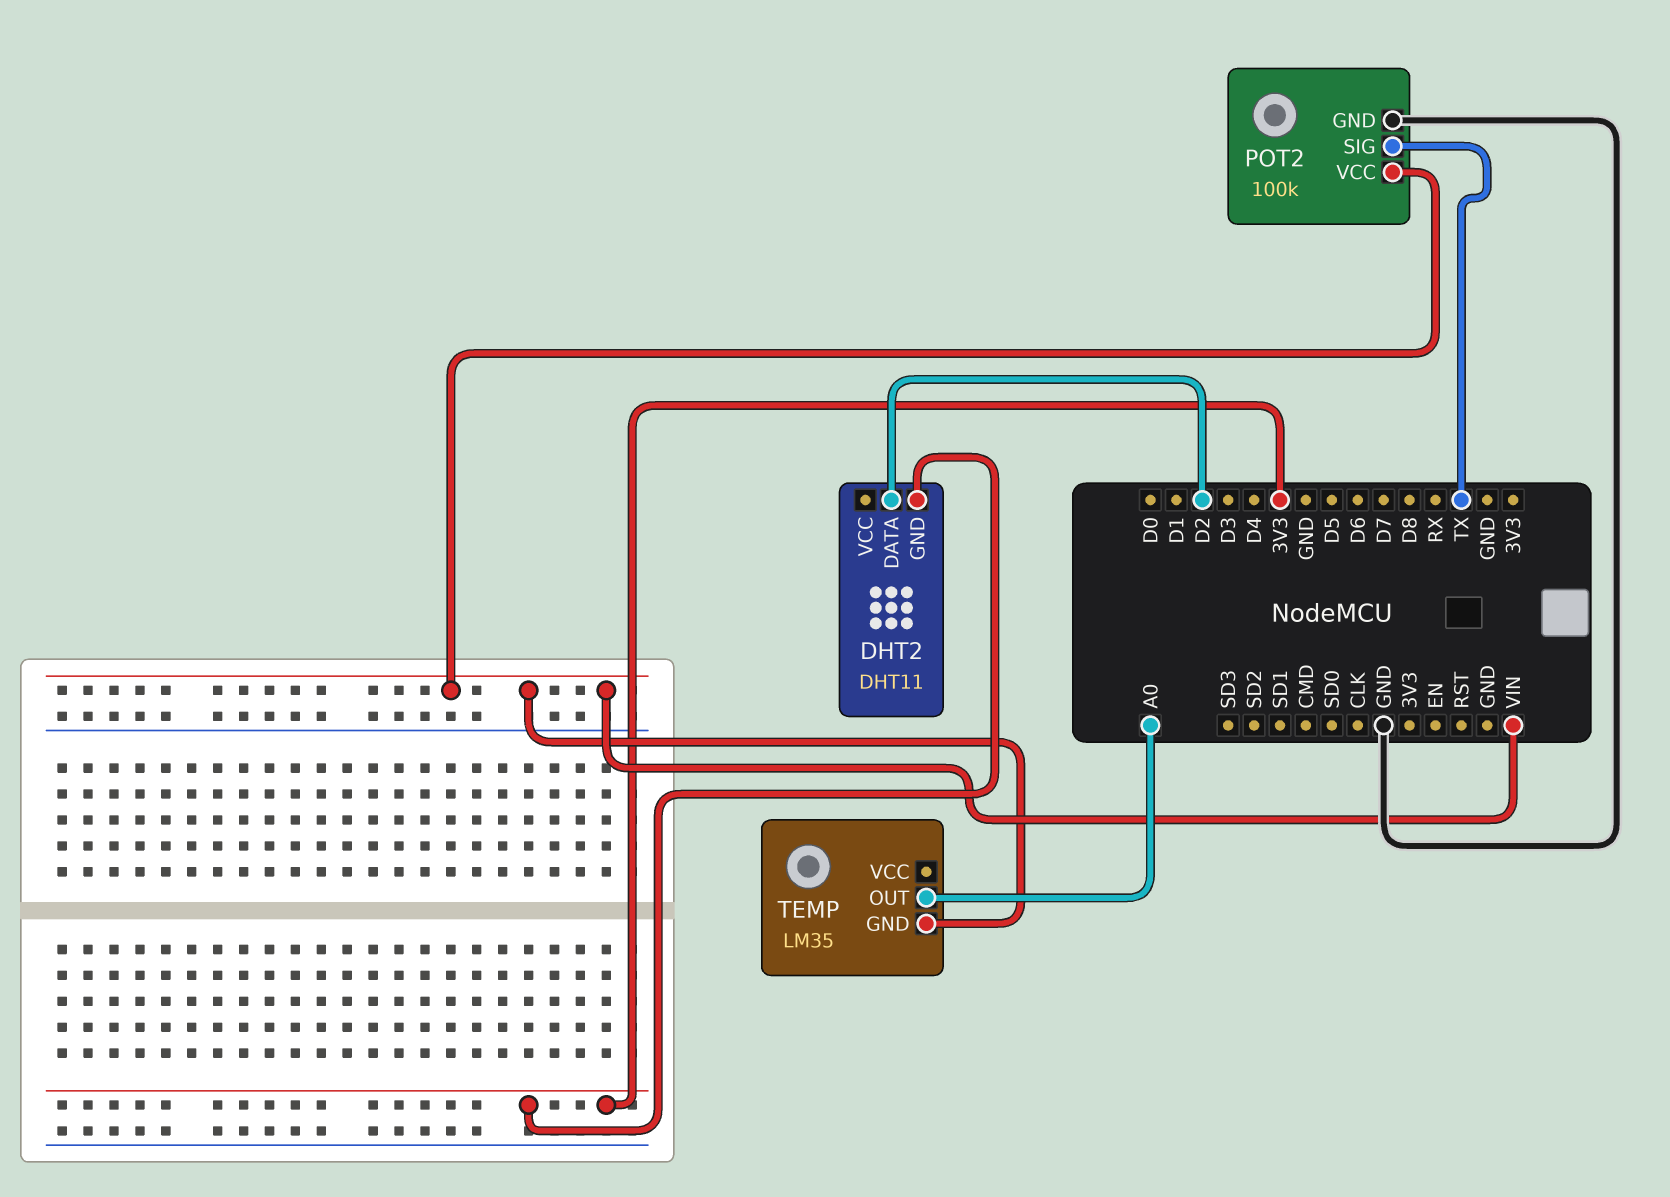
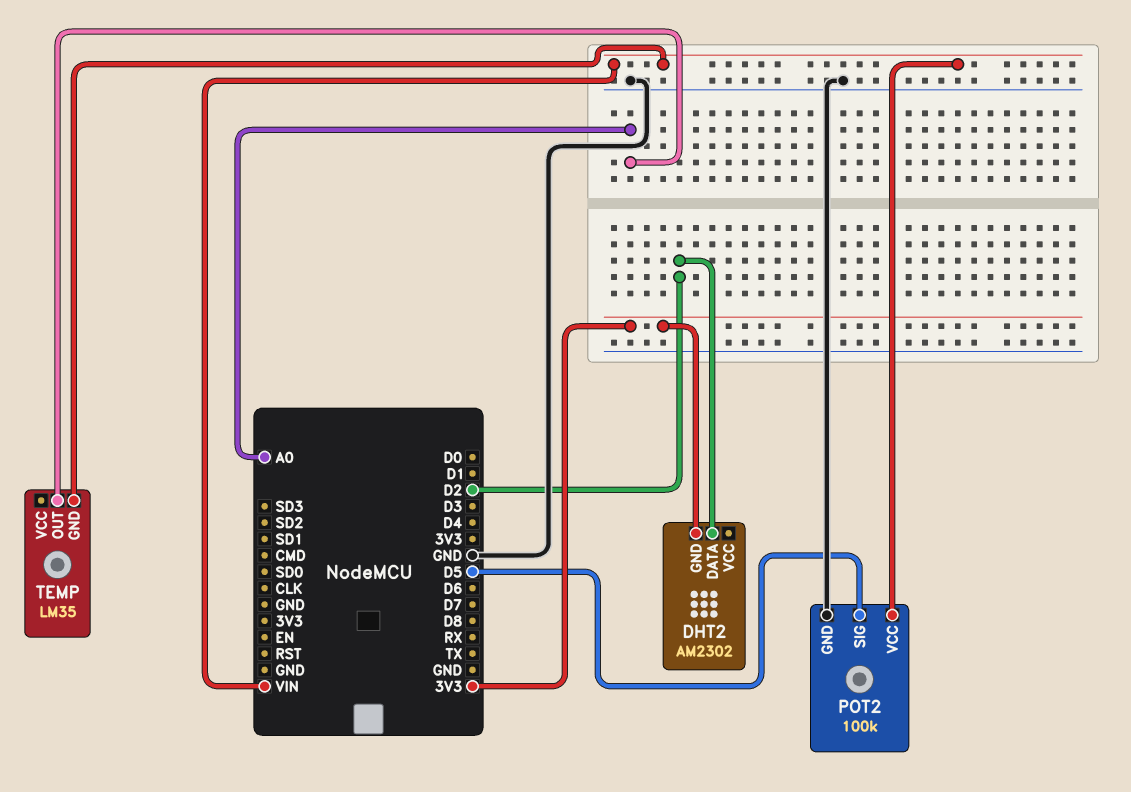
DHT2: DHT11 -> AM2302
POT2 pin SIG: TX -> D5

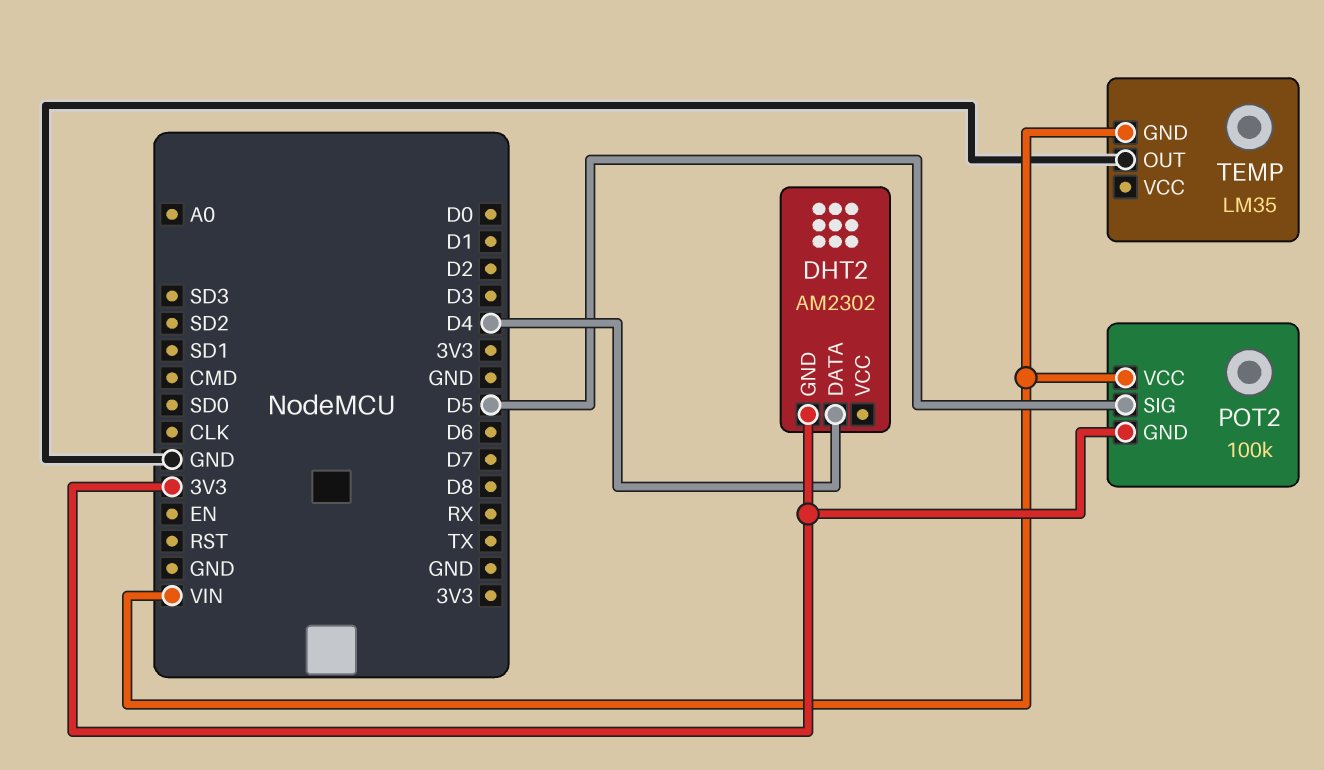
DHT2 pin DATA: D2 -> D4
POT2 pin GND: GND -> 3V3
TEMP pin OUT: A0 -> GND

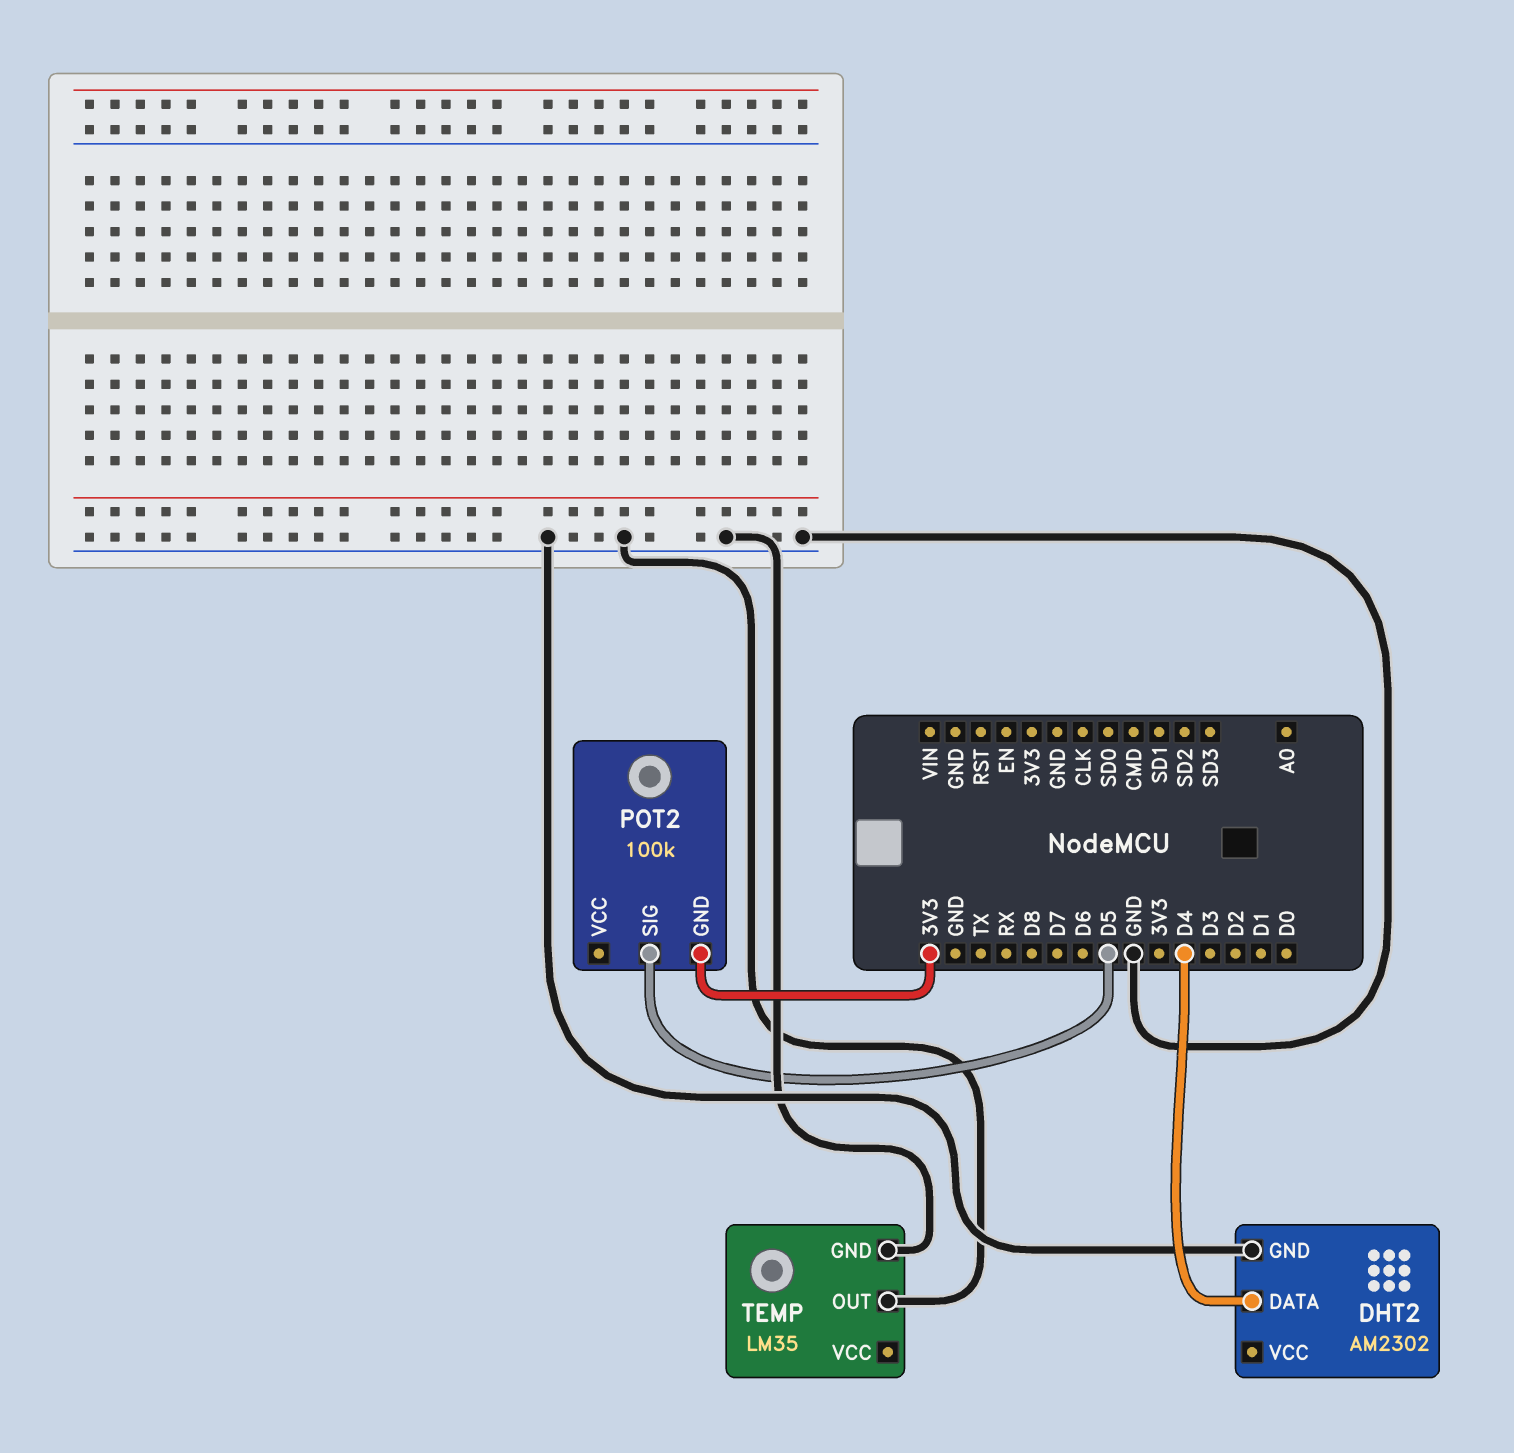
DHT2 pin GND: 3V3 -> GND
POT2 pin VCC: VIN -> none
TEMP pin GND: VIN -> GND

